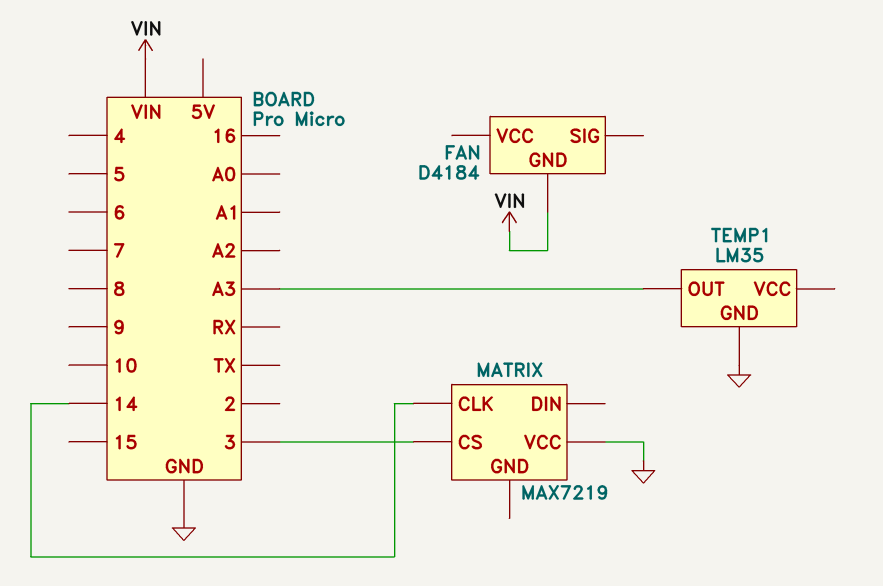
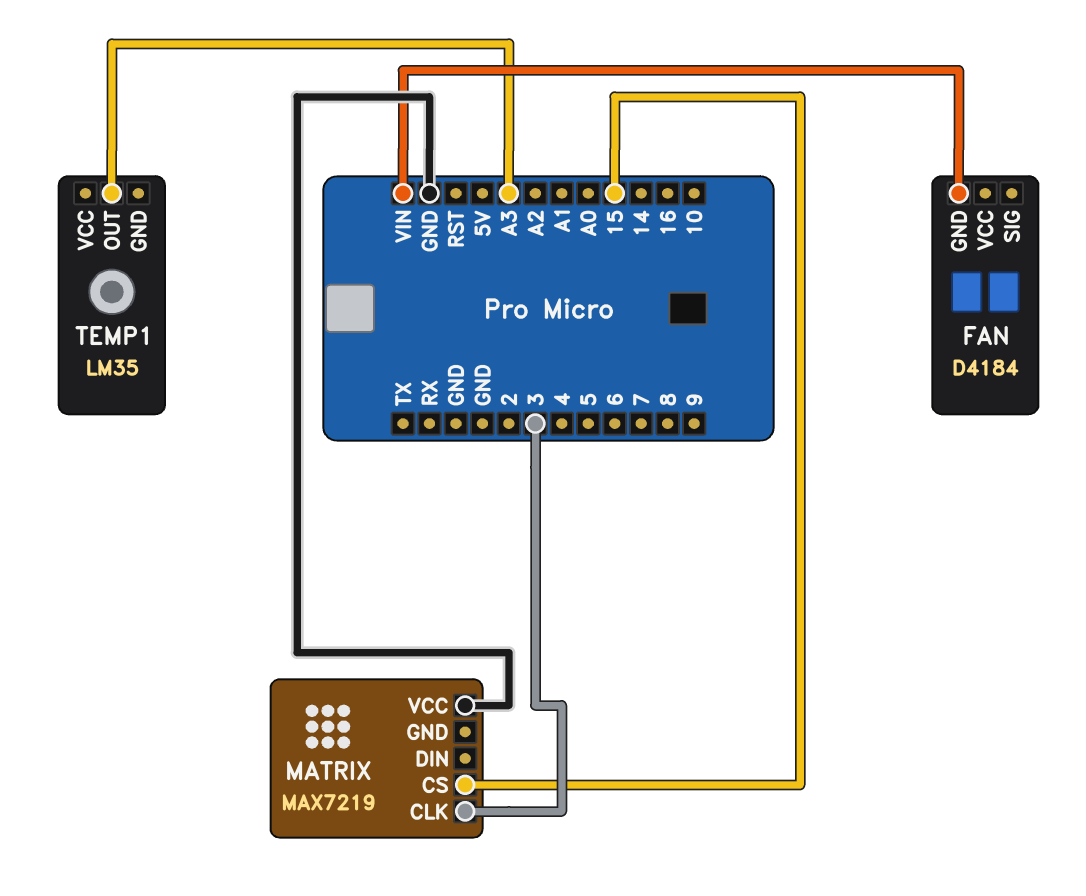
MATRIX pin CLK: 14 -> 3
MATRIX pin CS: 3 -> 15
TEMP1 pin GND: GND -> none

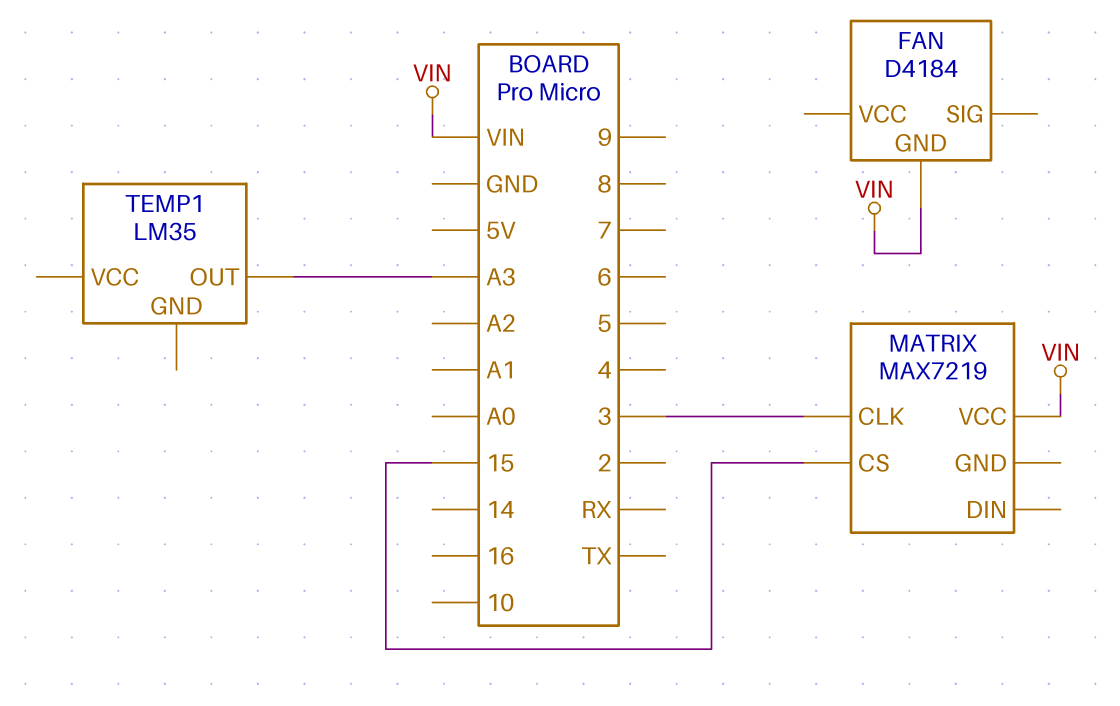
MATRIX pin VCC: GND -> VIN

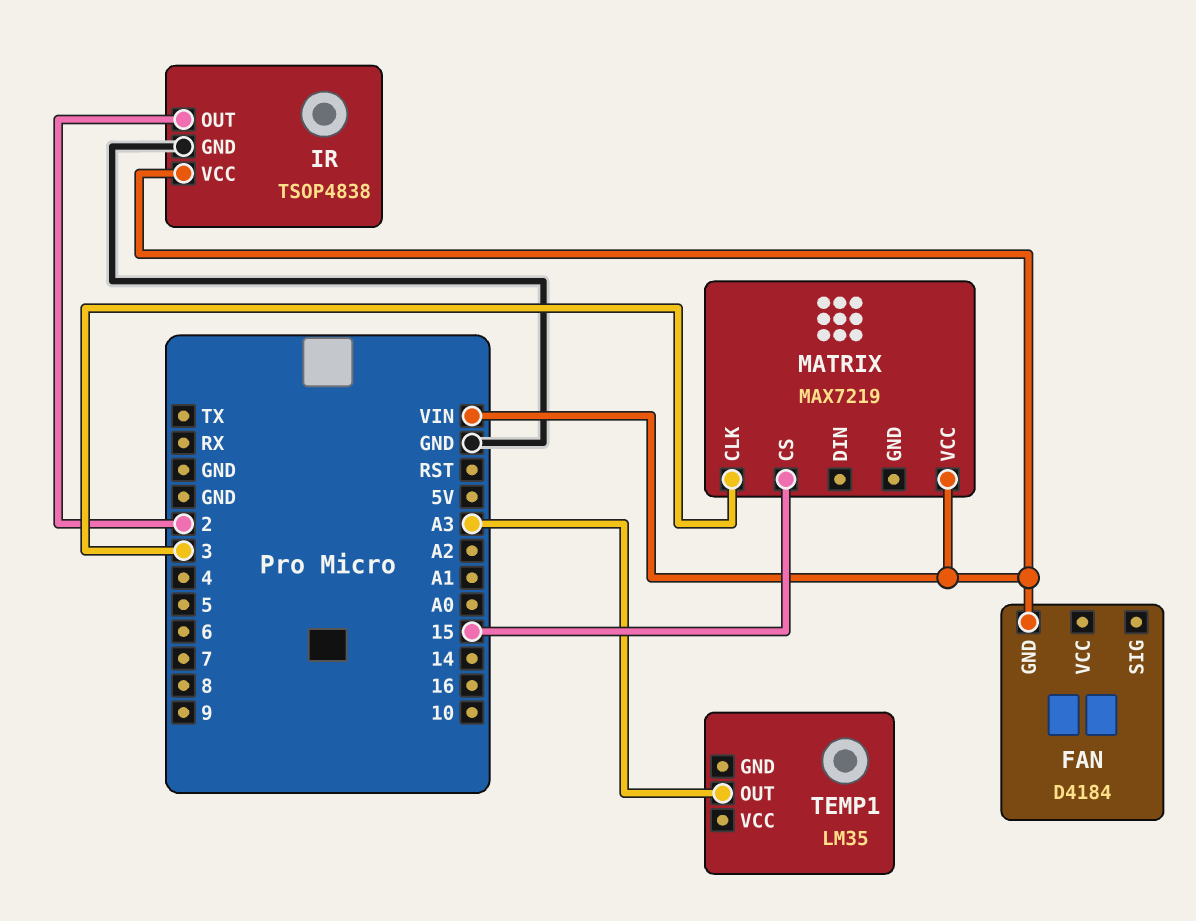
IR: none -> TSOP4838
IR pin GND: none -> GND
IR pin OUT: none -> 2
IR pin VCC: none -> VIN

